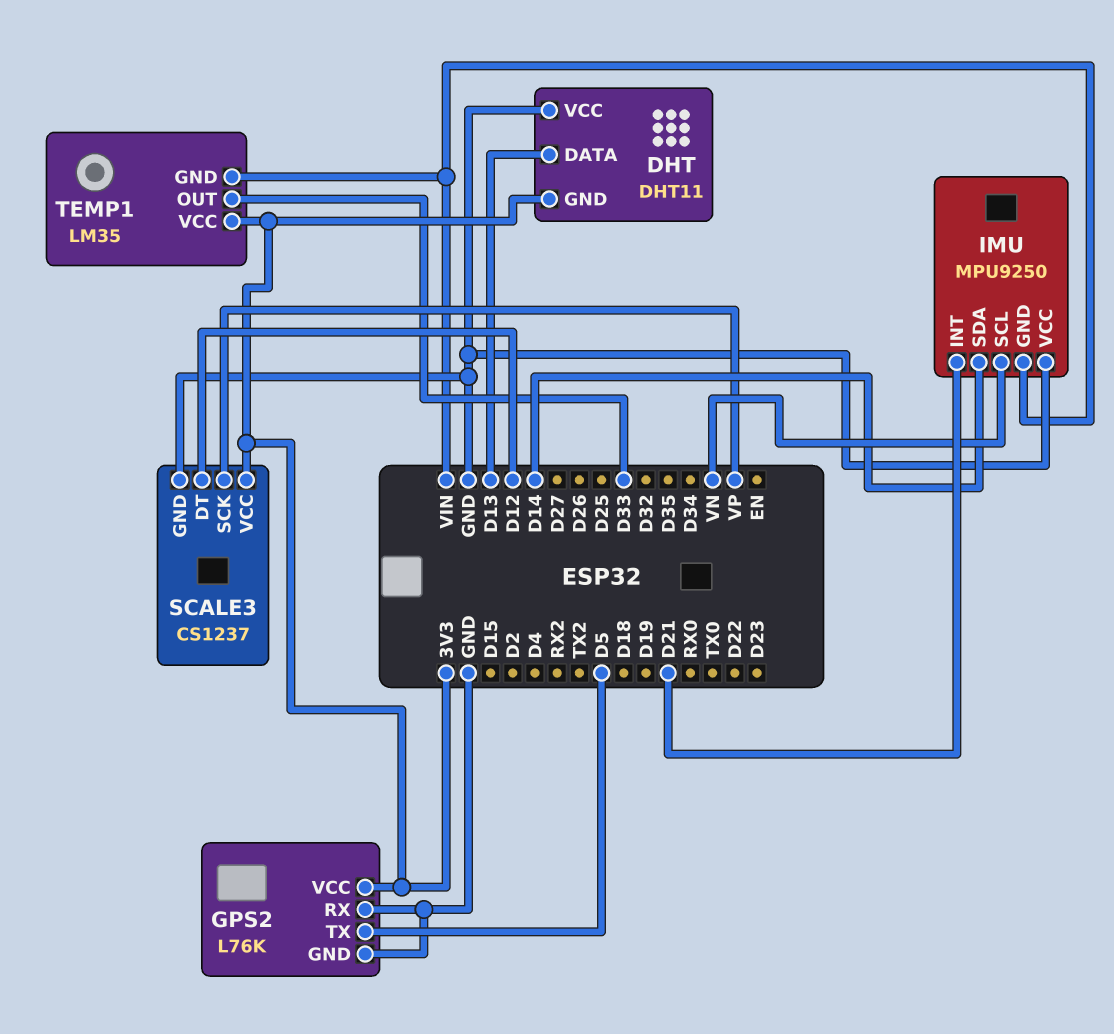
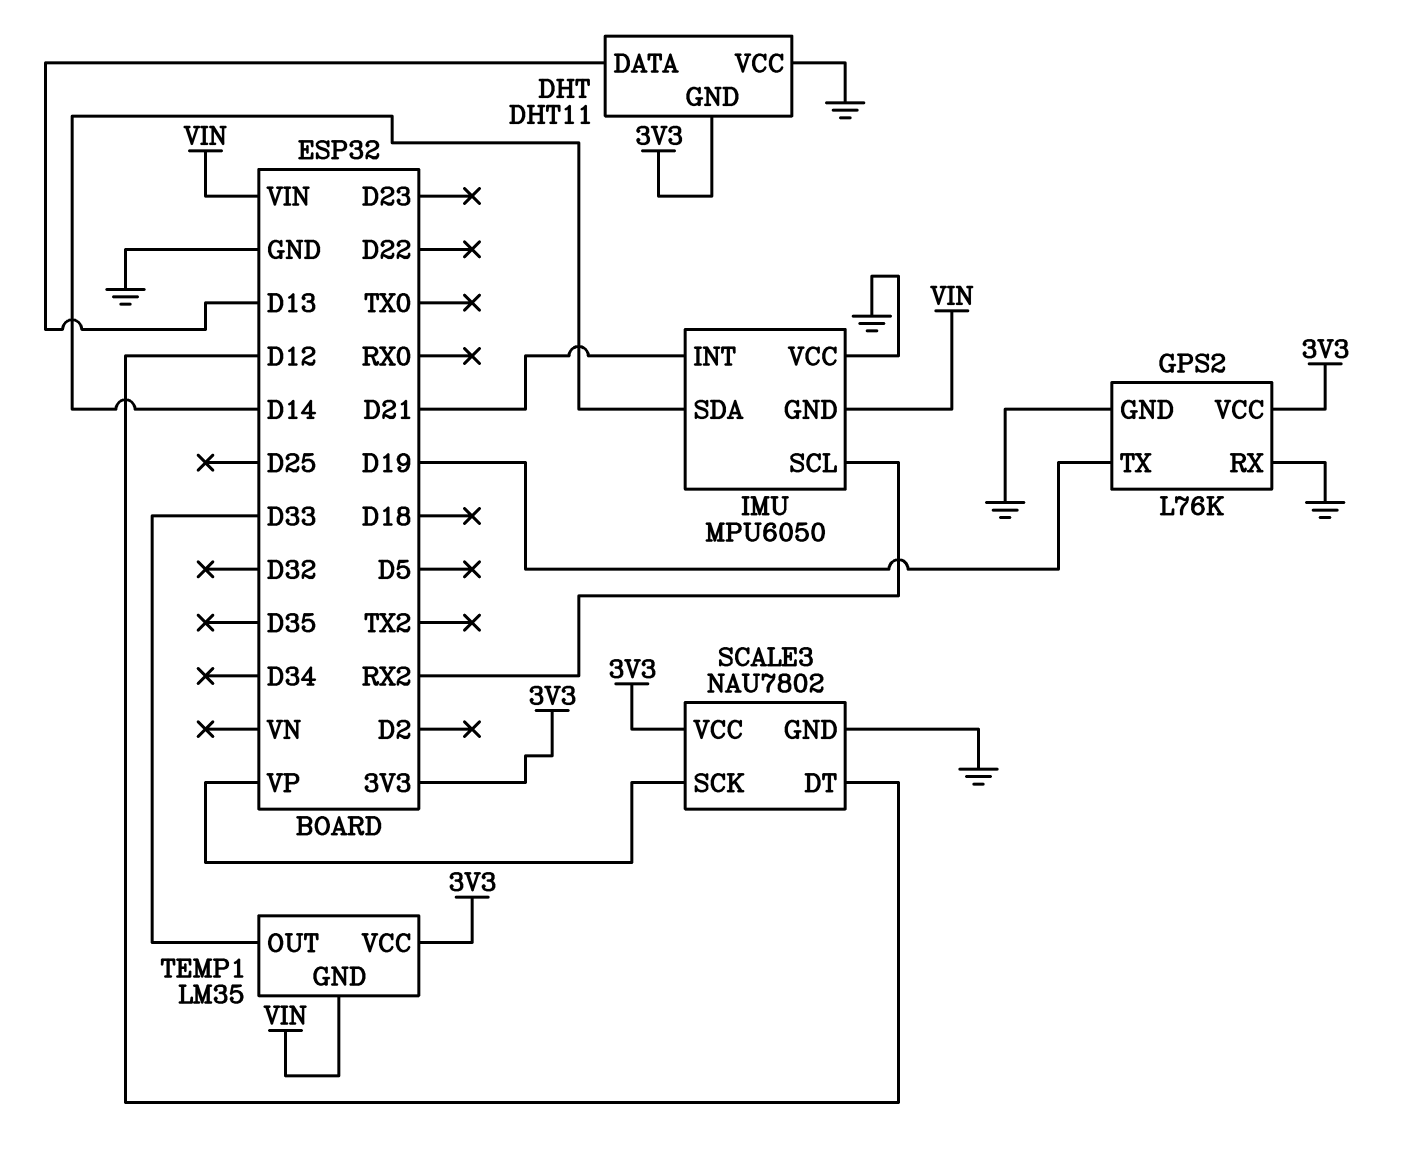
GPS2 pin TX: D5 -> D19
IMU: MPU9250 -> MPU6050
IMU pin SCL: VN -> RX2
SCALE3: CS1237 -> NAU7802

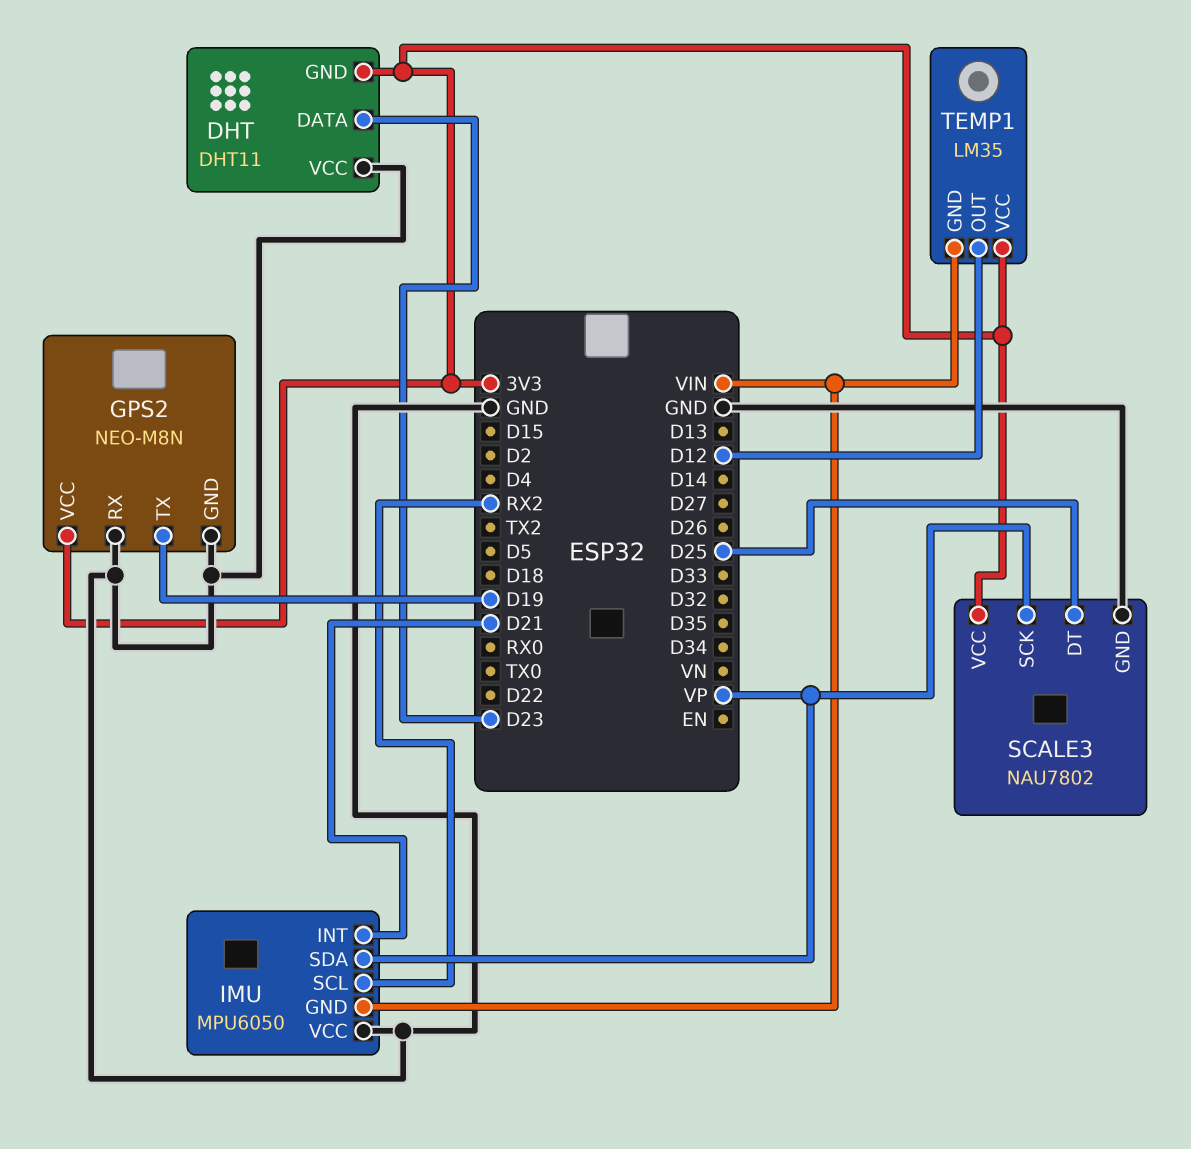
DHT pin DATA: D13 -> D23
GPS2: L76K -> NEO-M8N
IMU pin SDA: D14 -> VP
SCALE3 pin DT: D12 -> D25
TEMP1 pin OUT: D33 -> D12

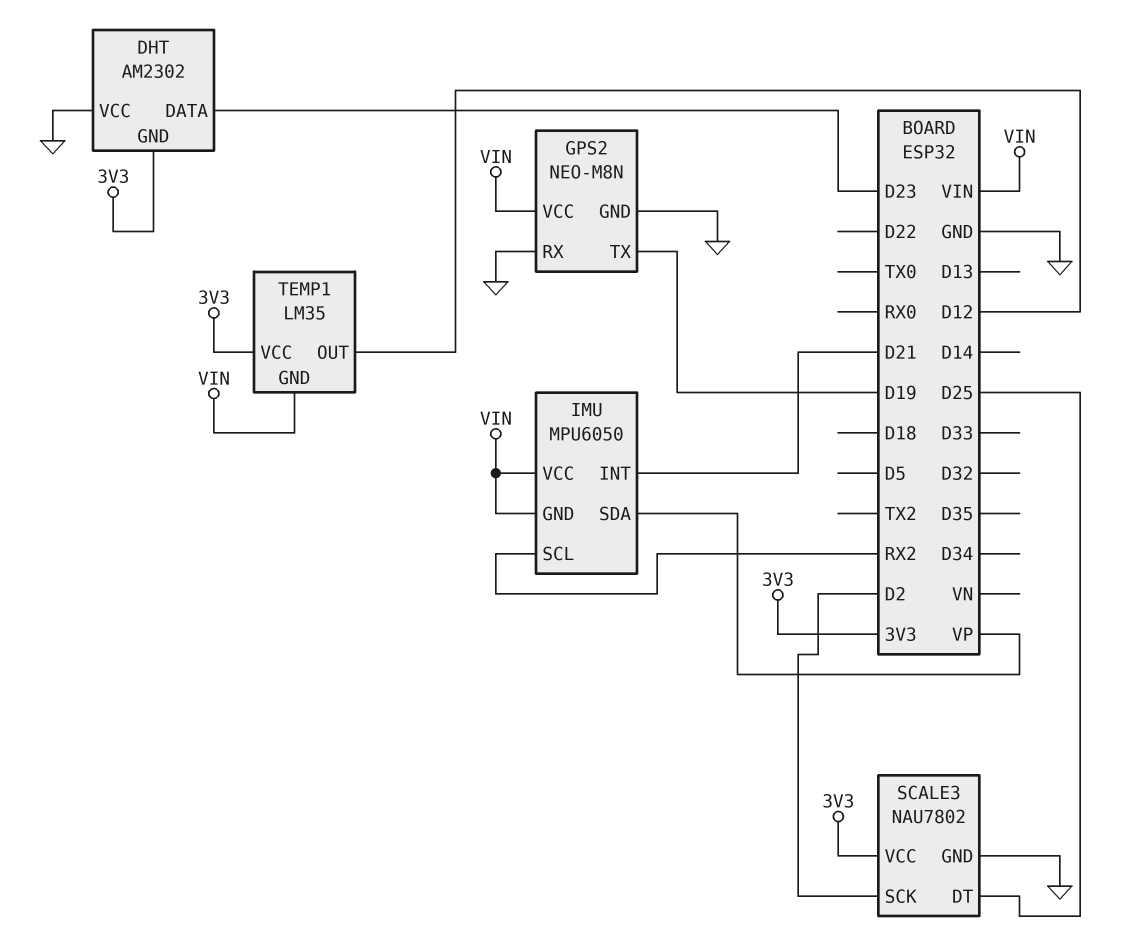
DHT: DHT11 -> AM2302
GPS2 pin VCC: 3V3 -> VIN
IMU pin VCC: GND -> VIN
SCALE3 pin SCK: VP -> D2

